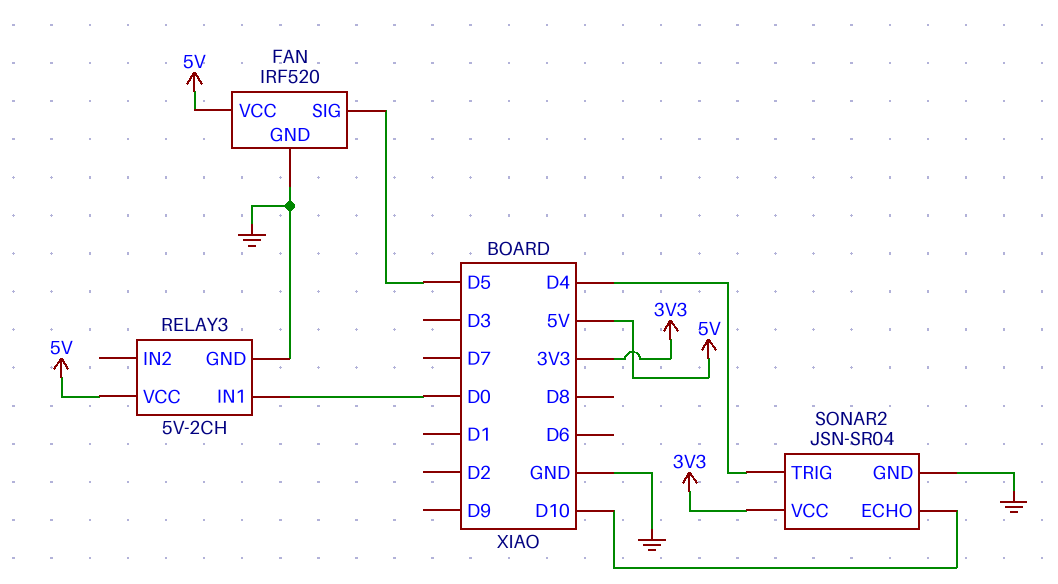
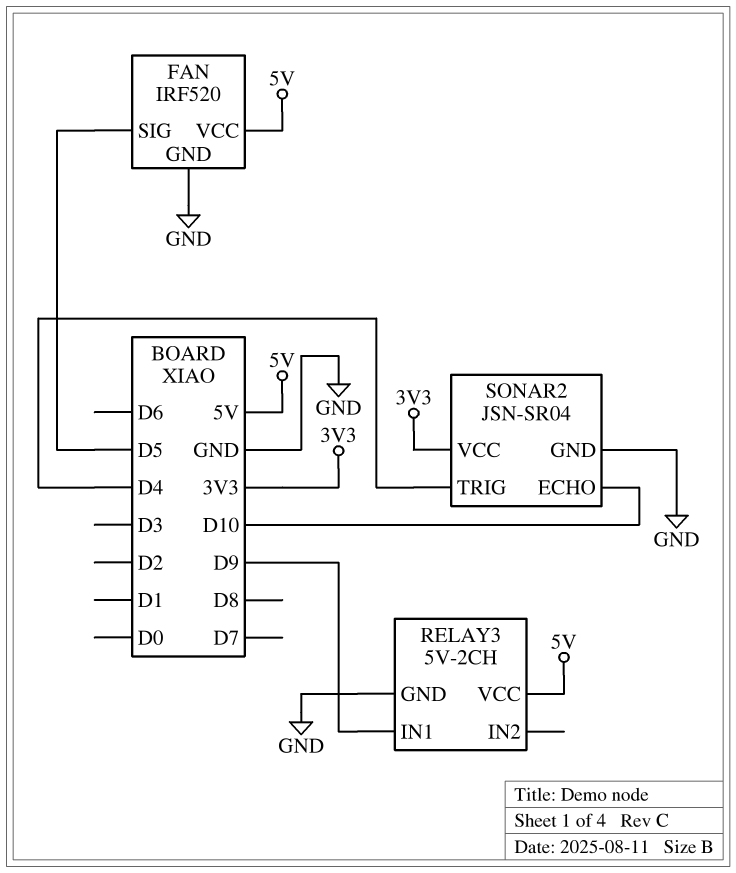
RELAY3 pin IN1: D0 -> D9

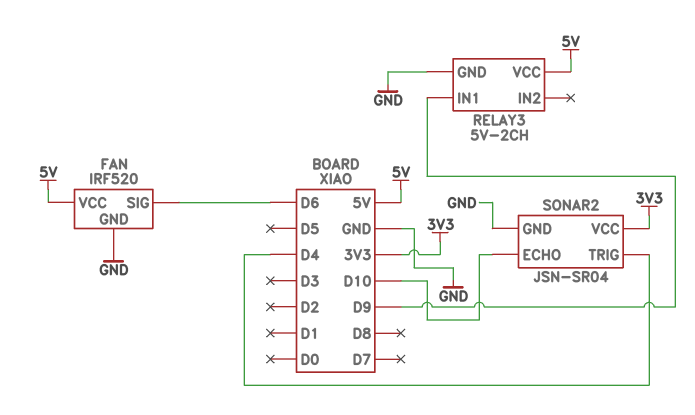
FAN pin SIG: D5 -> D6

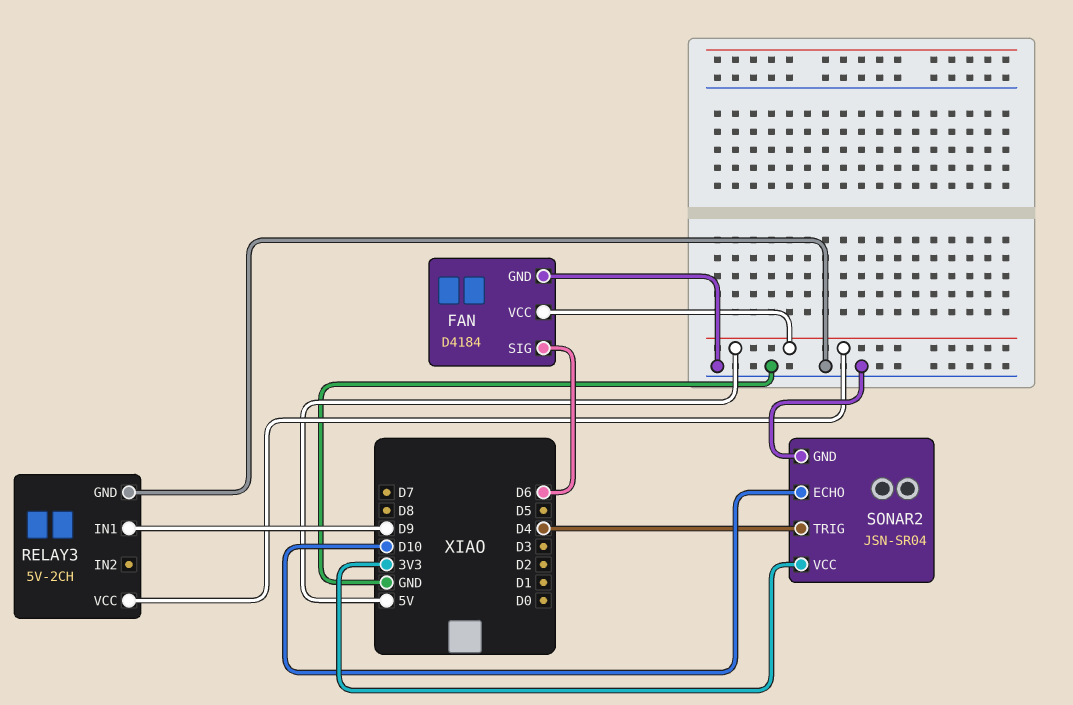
FAN: IRF520 -> D4184

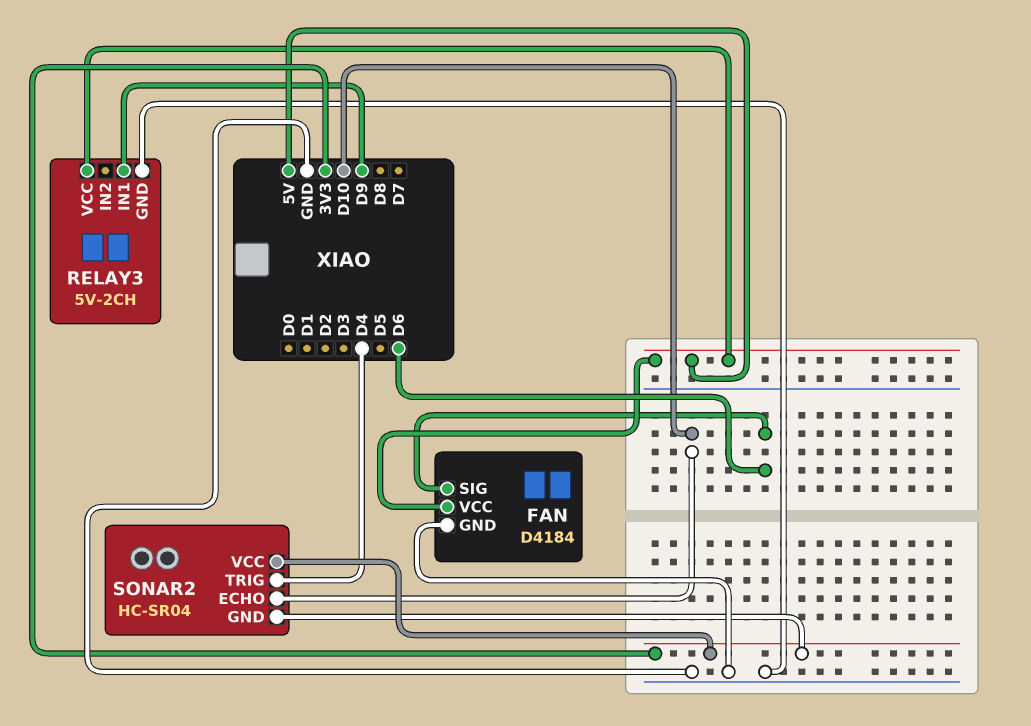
SONAR2: JSN-SR04 -> HC-SR04
SONAR2 pin GND: GND -> 3V3

